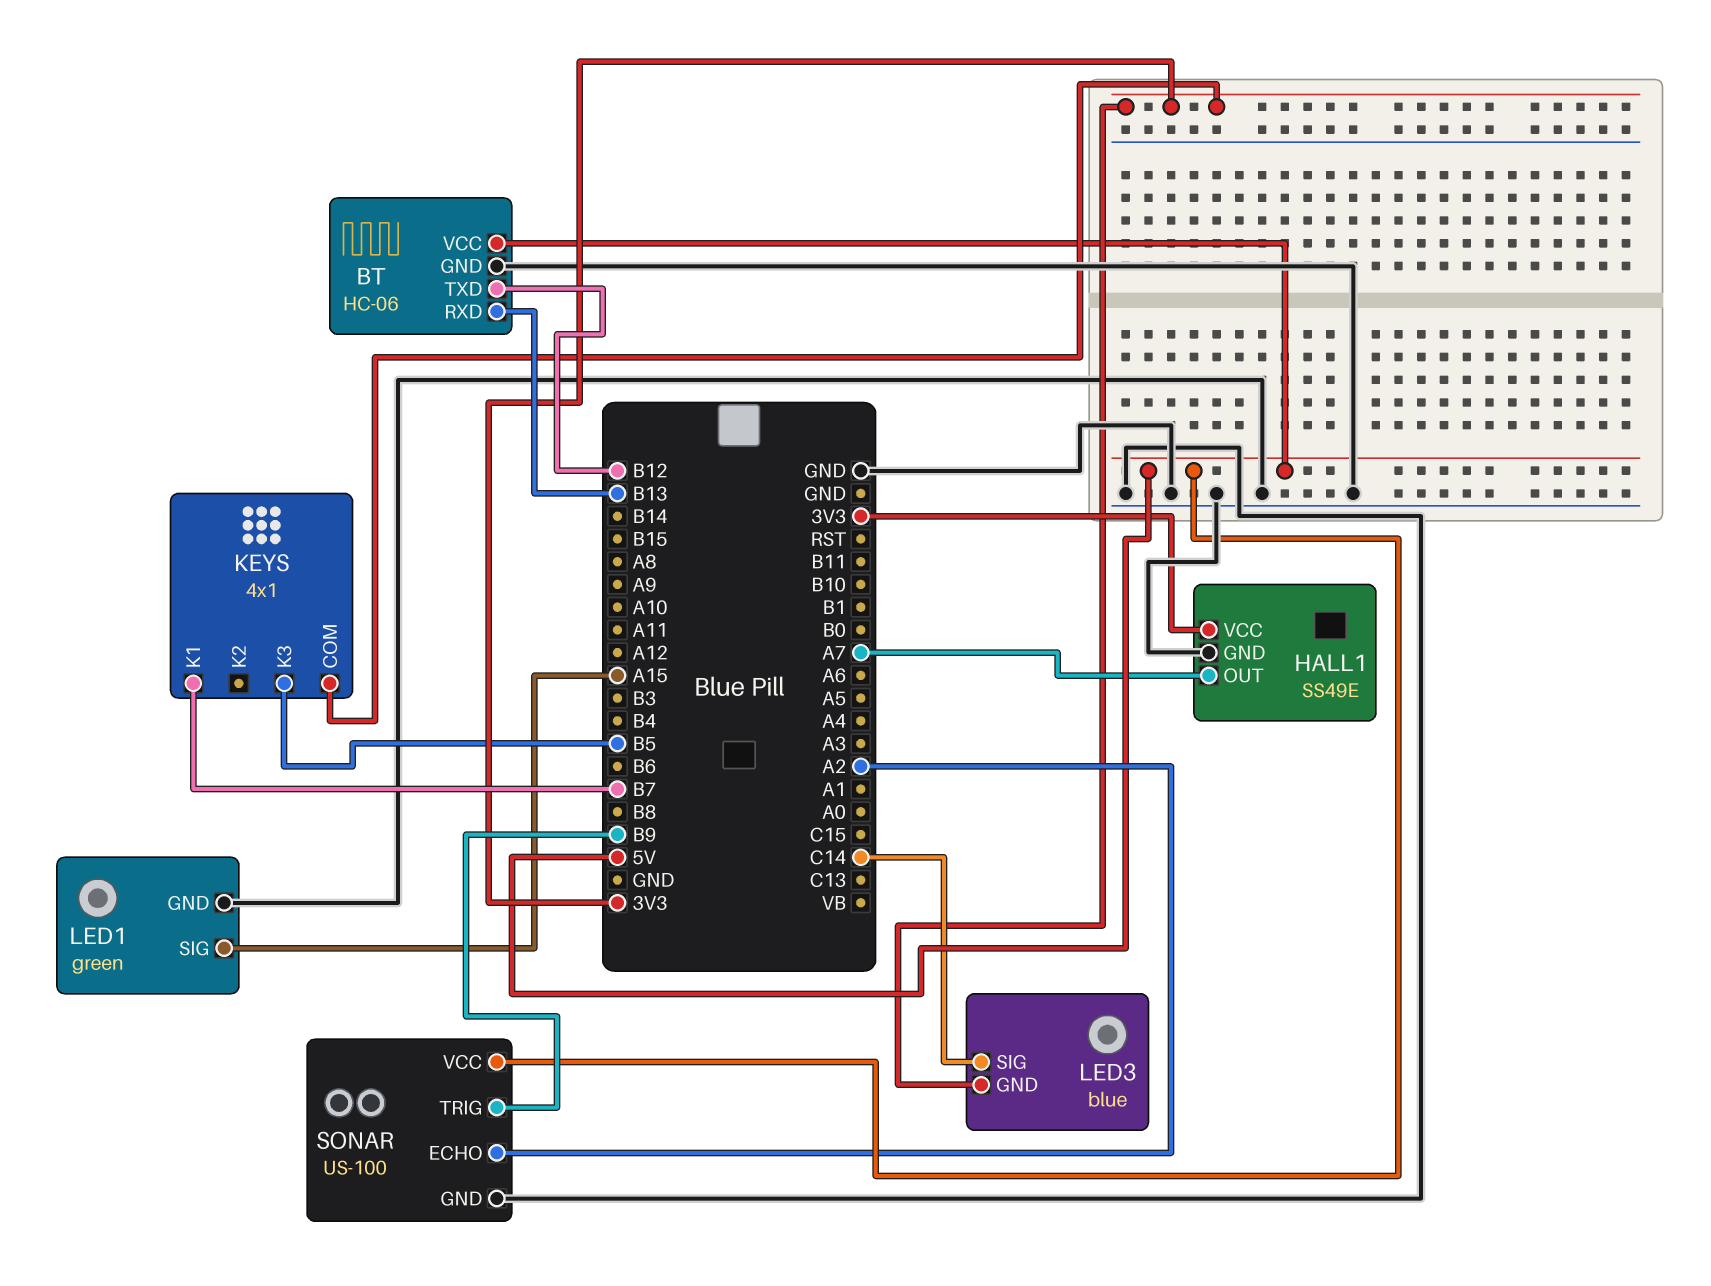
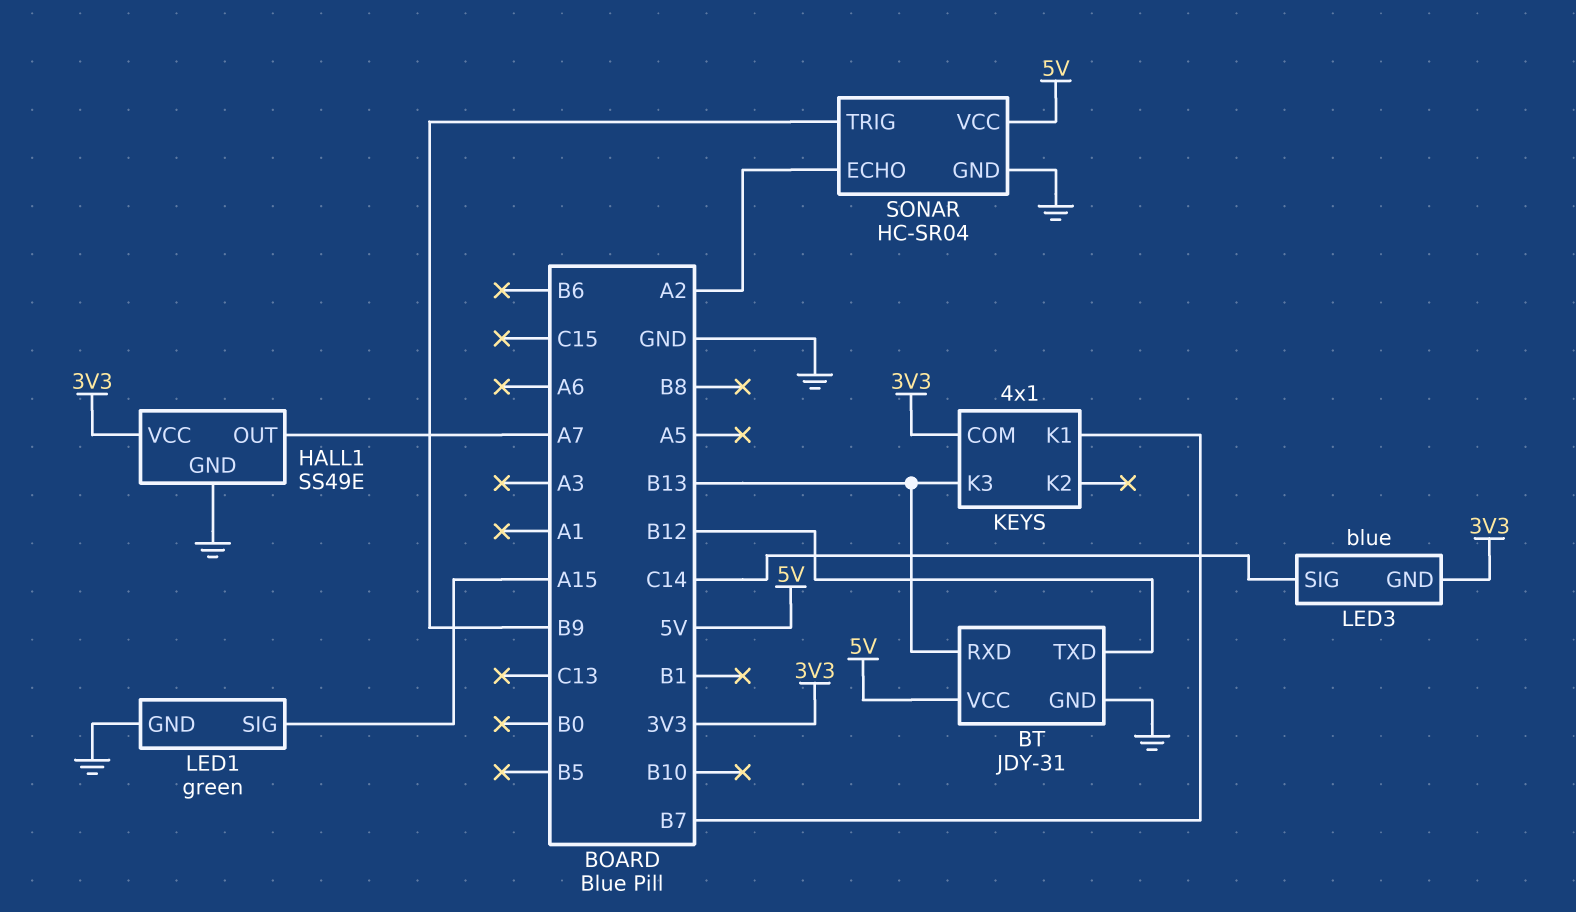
BT: HC-06 -> JDY-31
KEYS pin K3: B5 -> B13
SONAR: US-100 -> HC-SR04

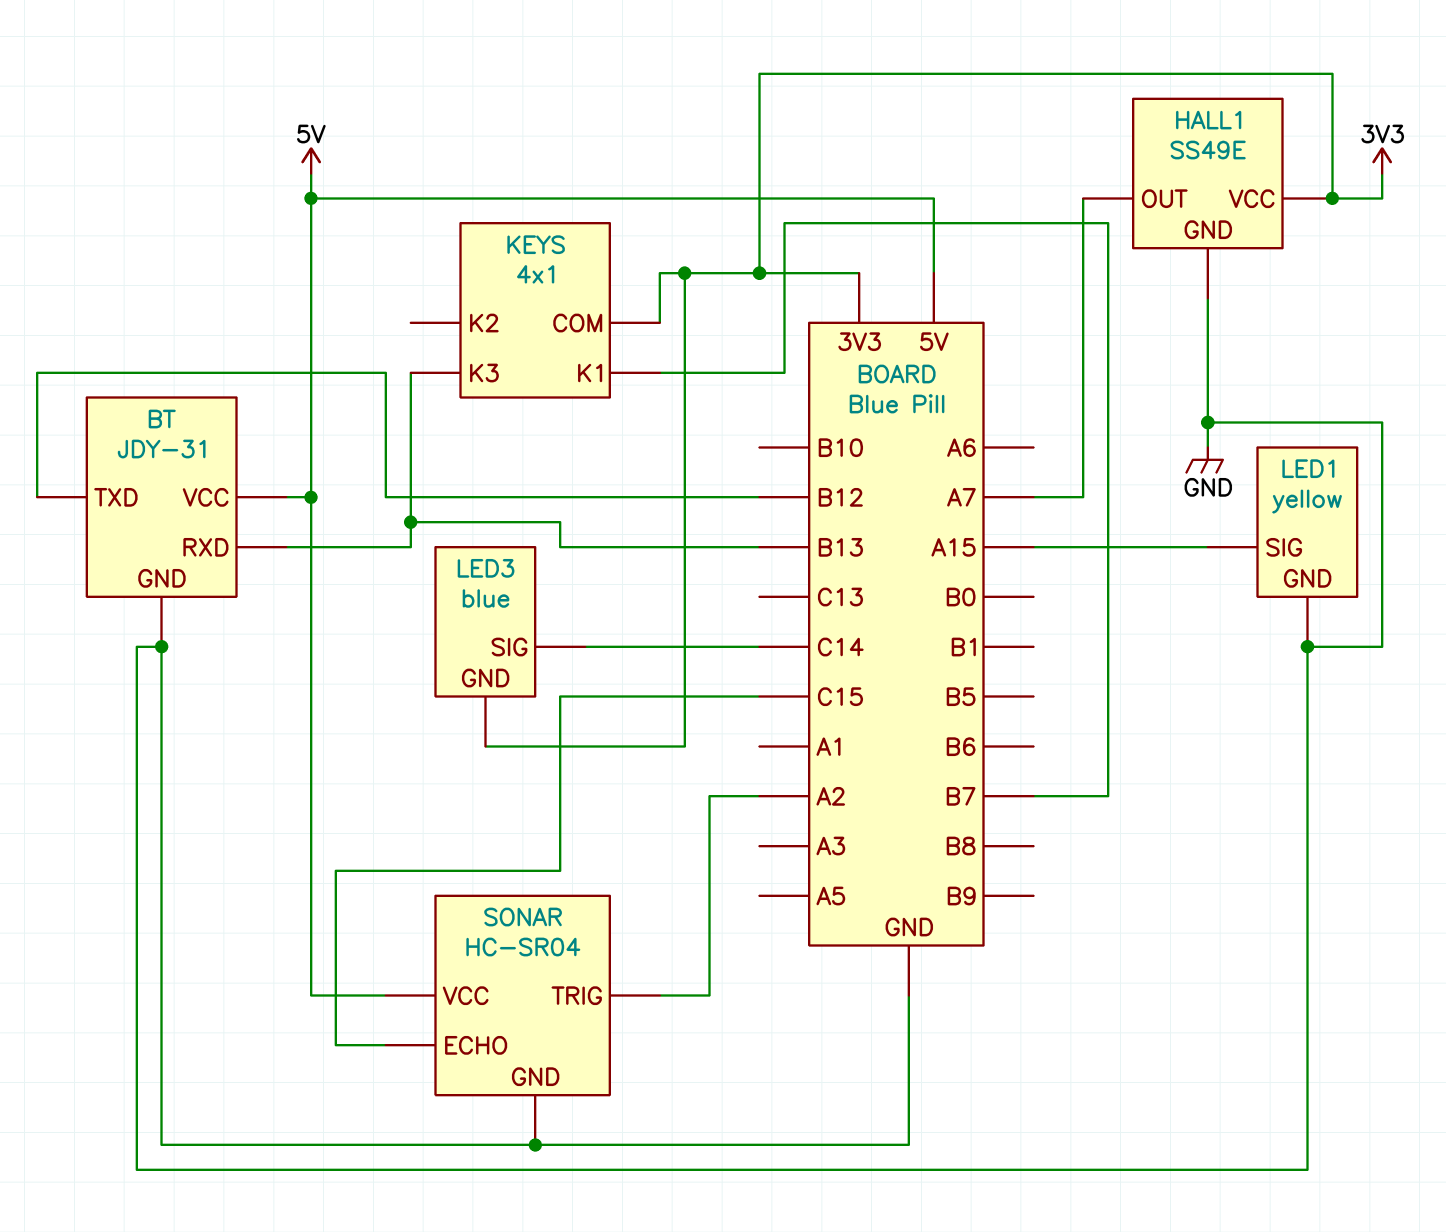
LED1: green -> yellow
SONAR pin ECHO: A2 -> C15
SONAR pin TRIG: B9 -> A2

